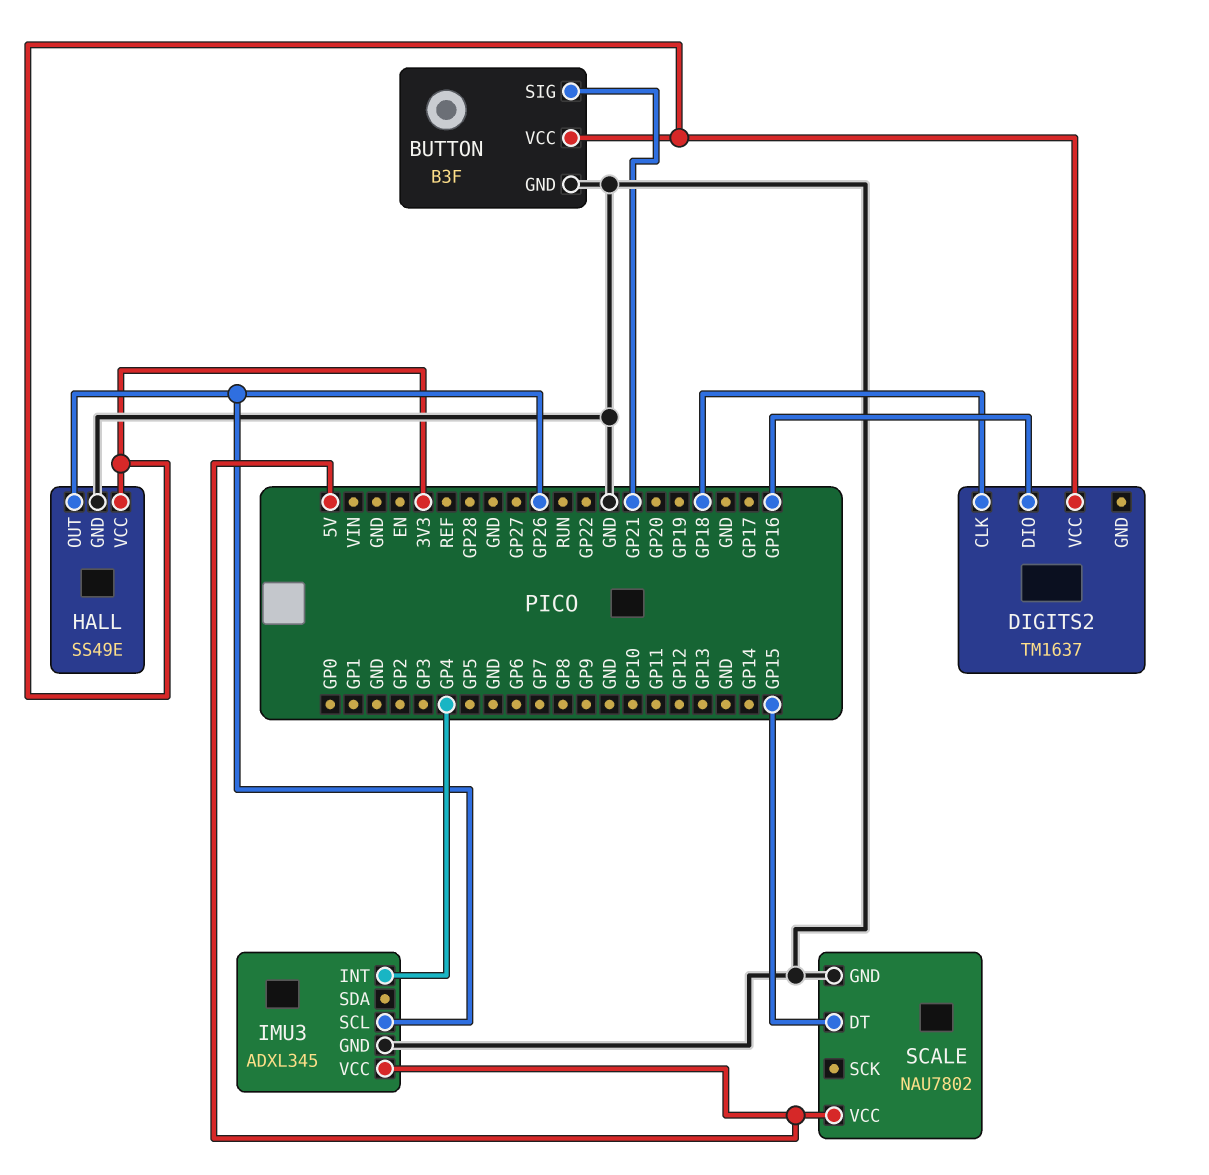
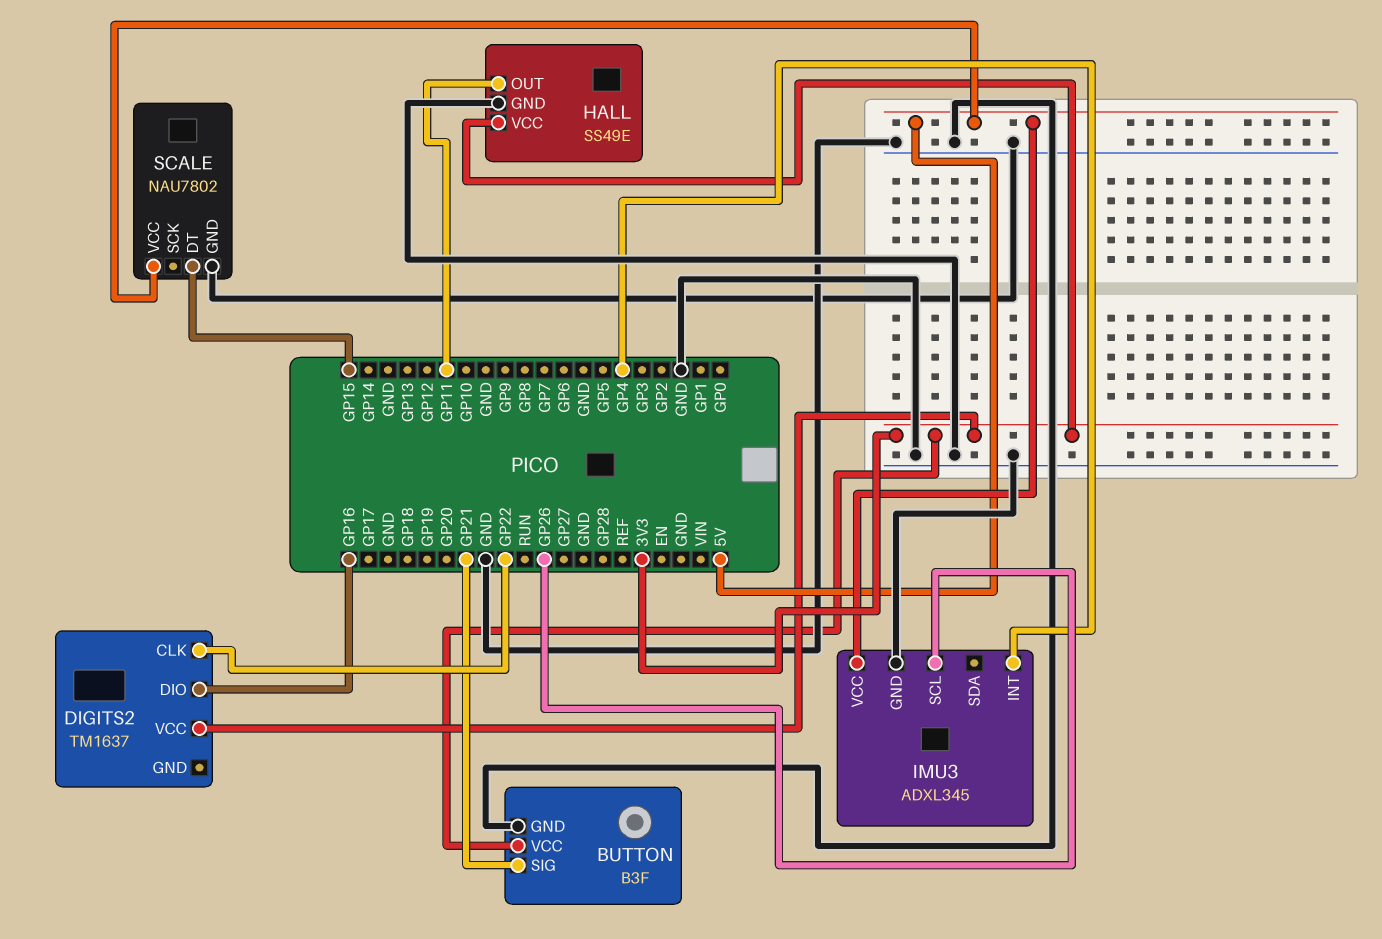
DIGITS2 pin CLK: GP18 -> GP22
HALL pin OUT: GP26 -> GP11

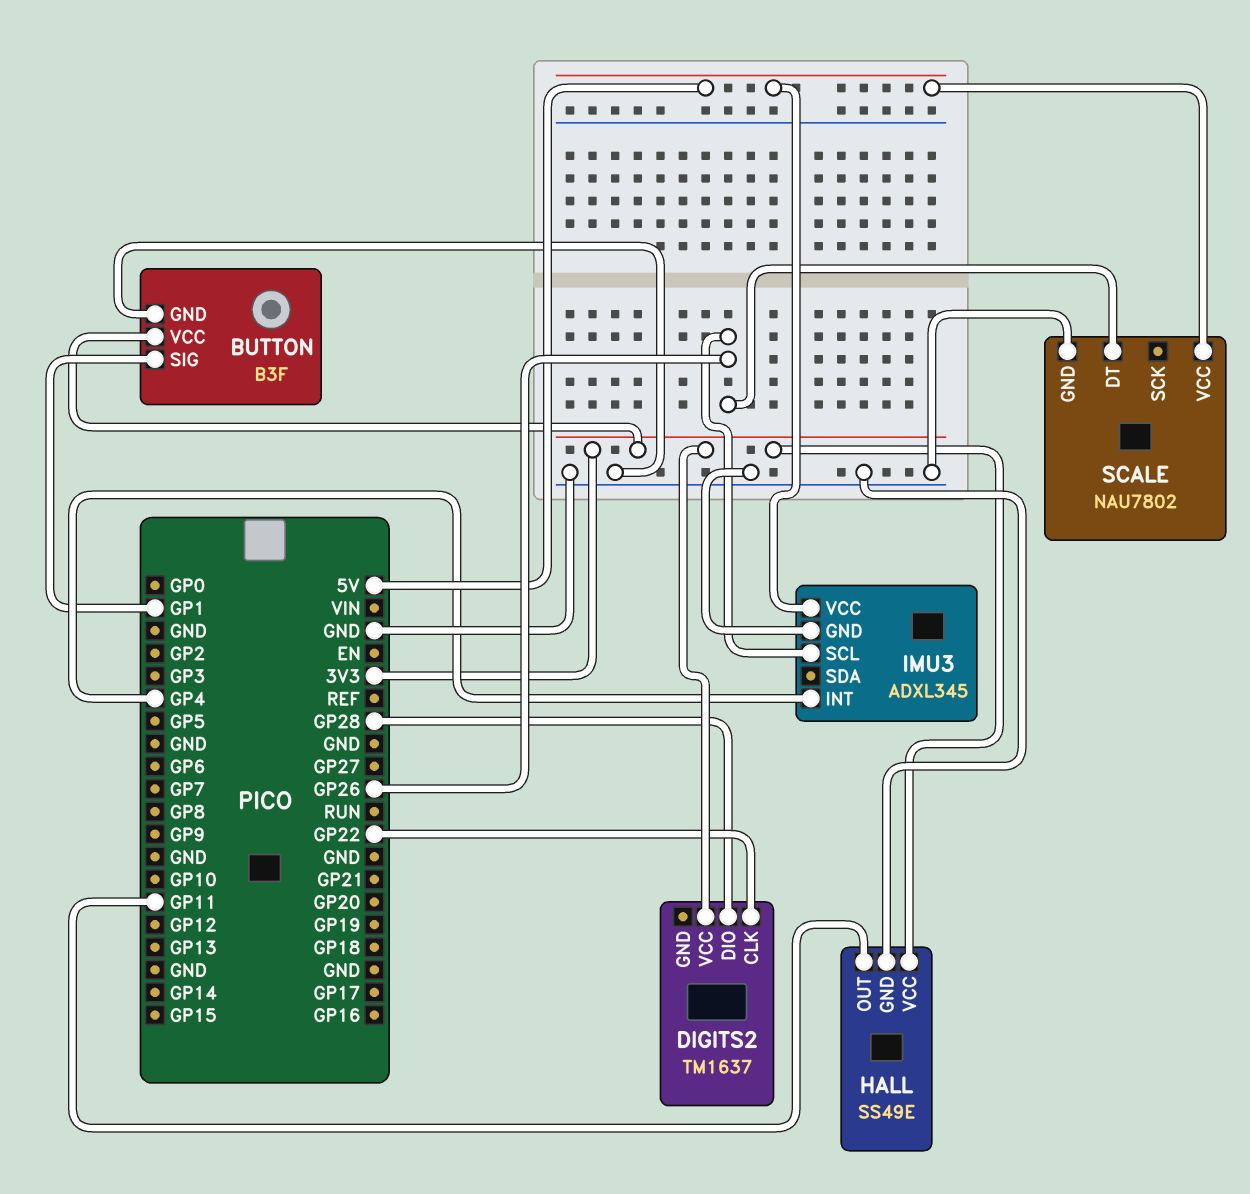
BUTTON pin SIG: GP21 -> GP1
DIGITS2 pin DIO: GP16 -> GP28
SCALE pin DT: GP15 -> GP26

